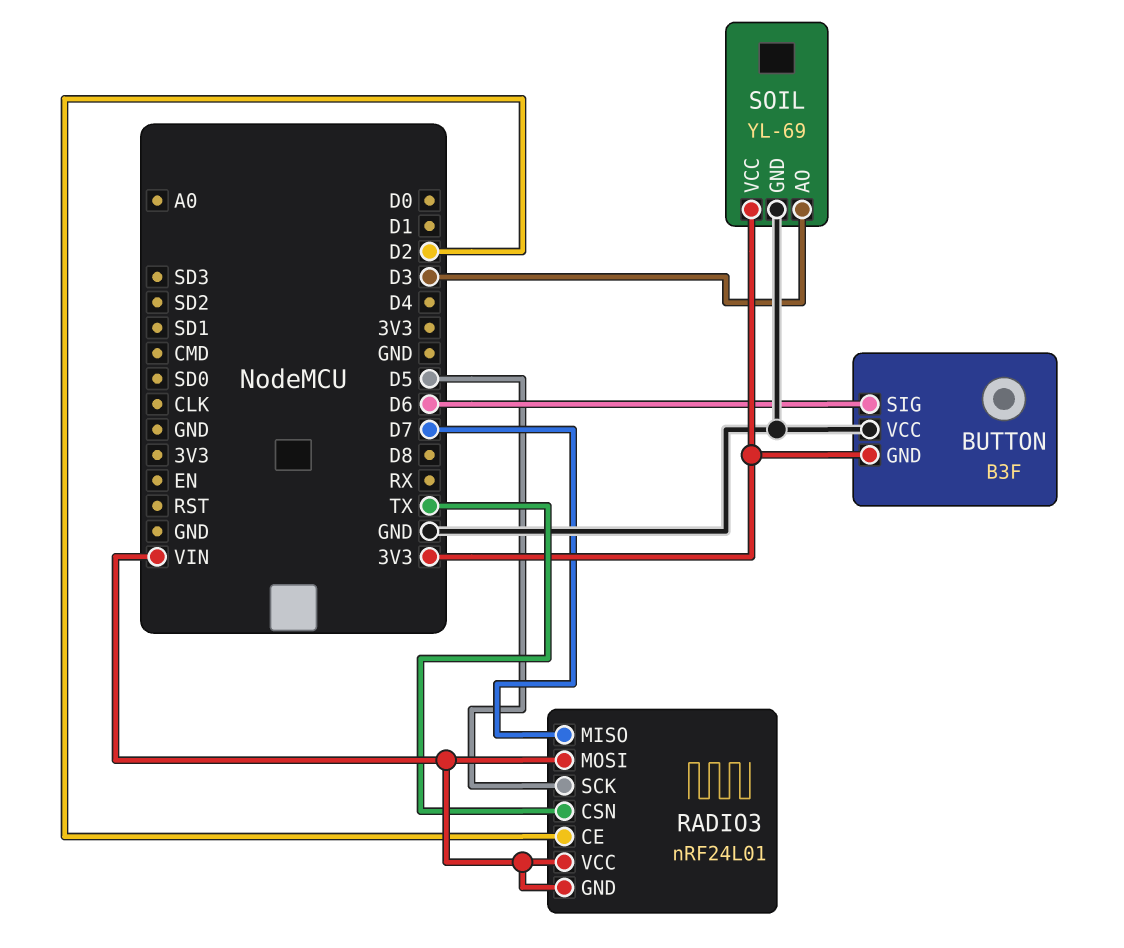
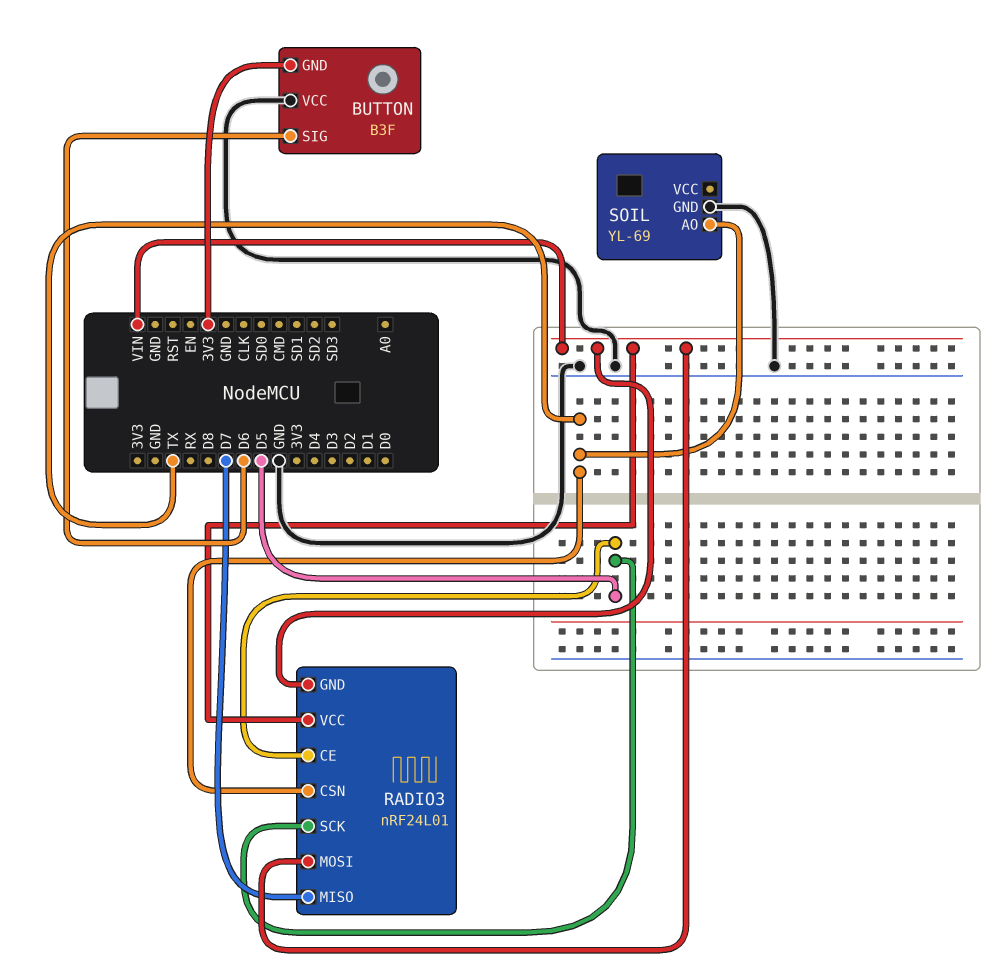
RADIO3 pin CE: D2 -> D5
SOIL pin AO: D3 -> TX
SOIL pin VCC: 3V3 -> none

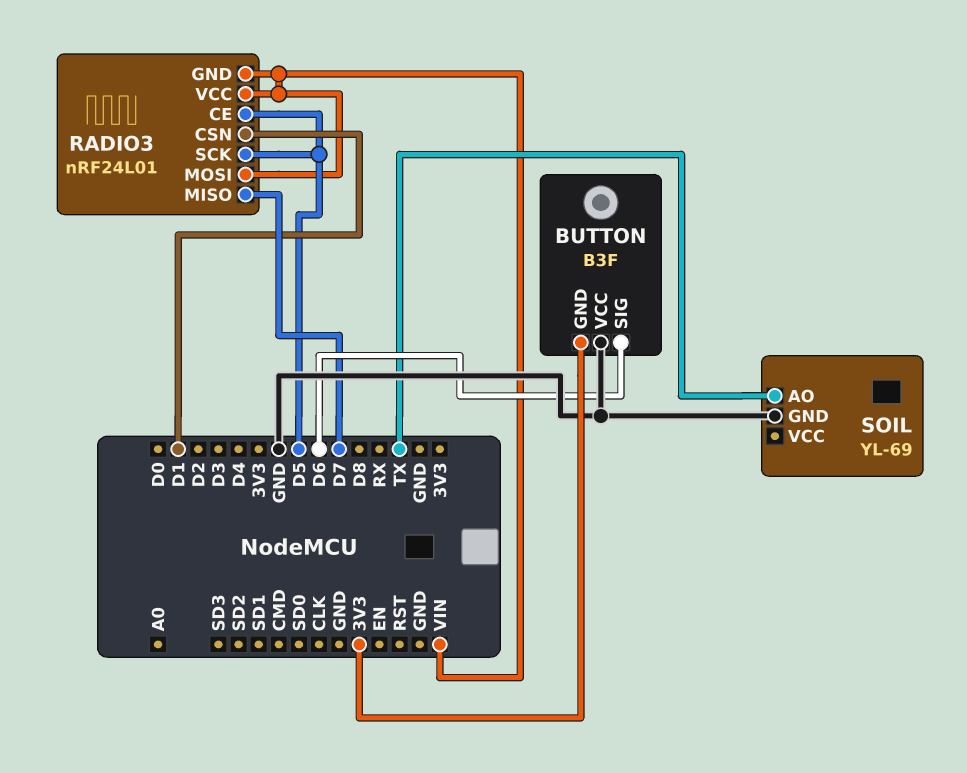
RADIO3 pin CSN: TX -> D1

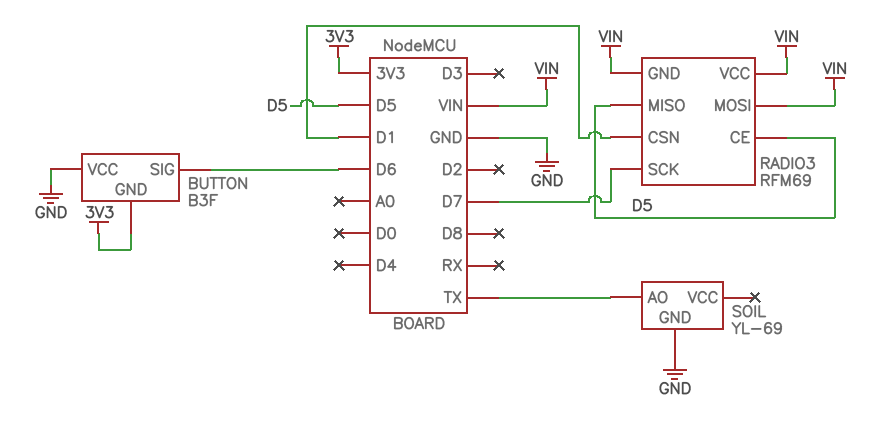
RADIO3: nRF24L01 -> RFM69
RADIO3 pin MISO: D7 -> D5
RADIO3 pin SCK: D5 -> D7

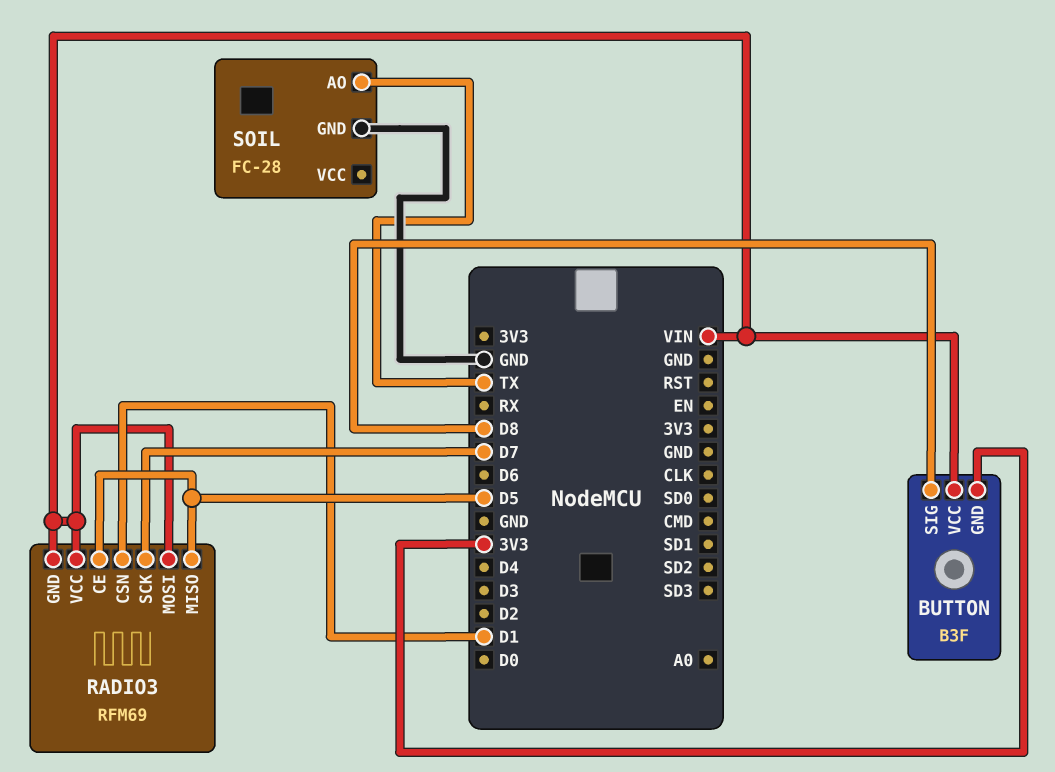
BUTTON pin SIG: D6 -> D8
BUTTON pin VCC: GND -> VIN
SOIL: YL-69 -> FC-28

